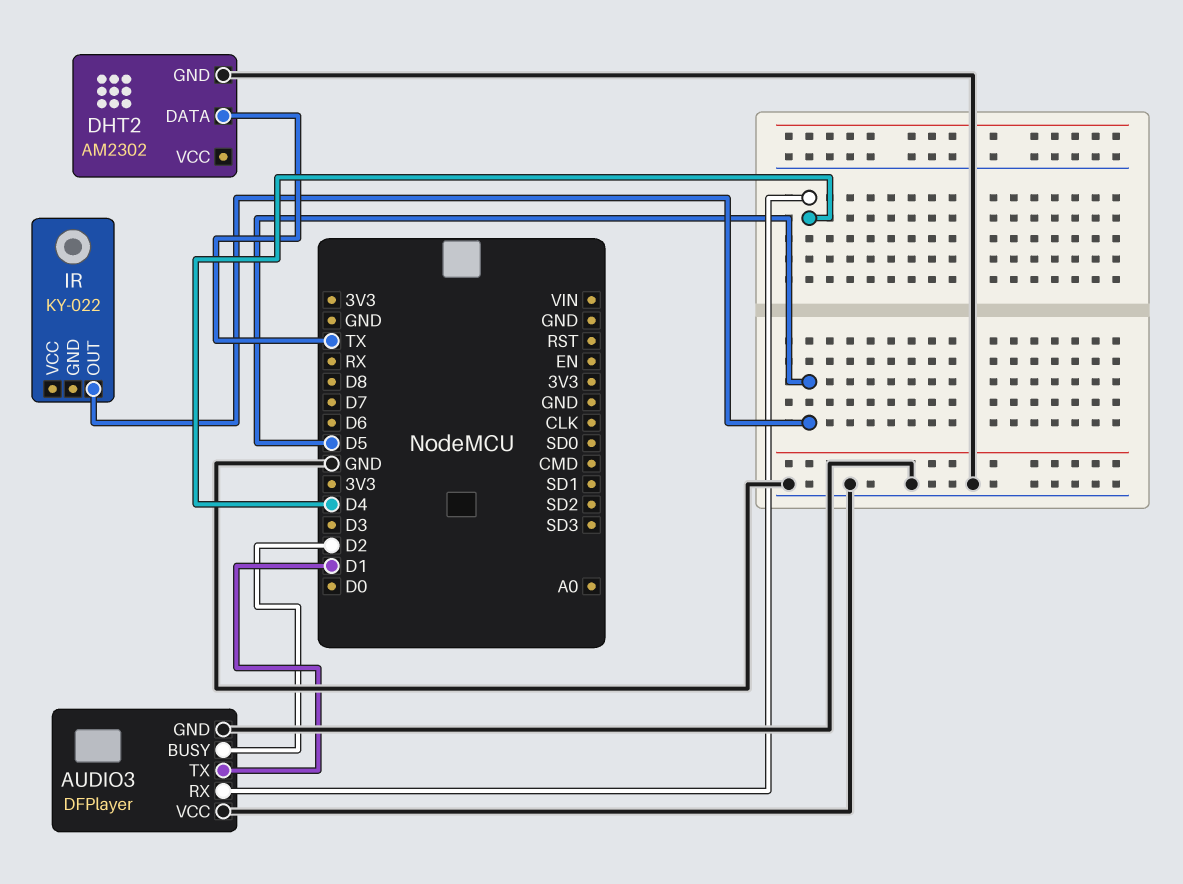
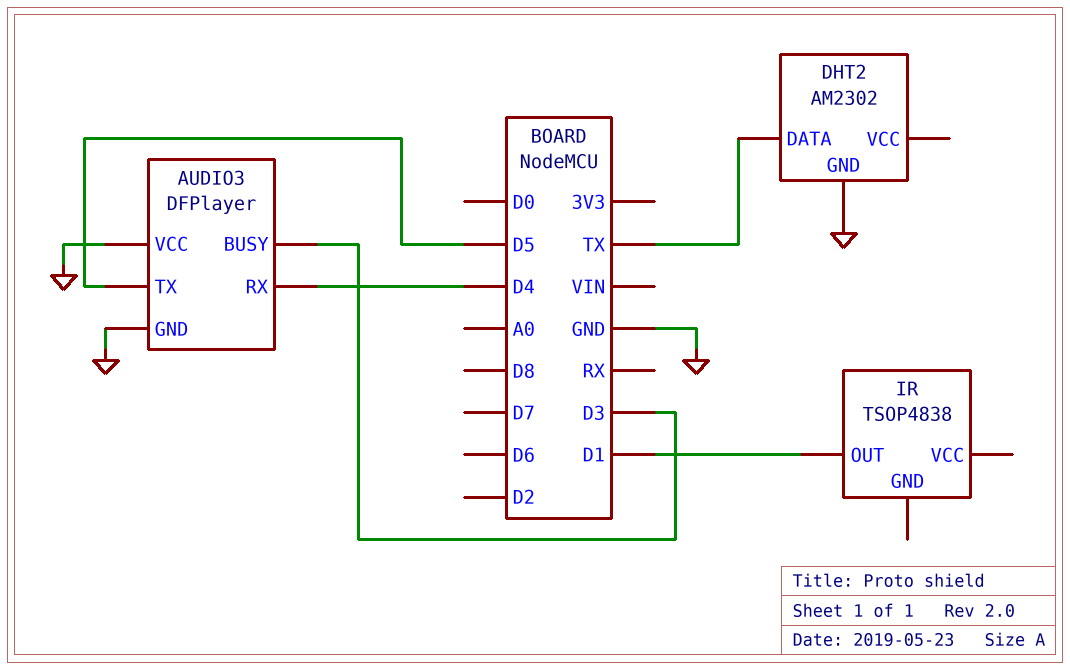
AUDIO3 pin BUSY: D2 -> D3
AUDIO3 pin TX: D1 -> D5
IR: KY-022 -> TSOP4838
IR pin OUT: D5 -> D1

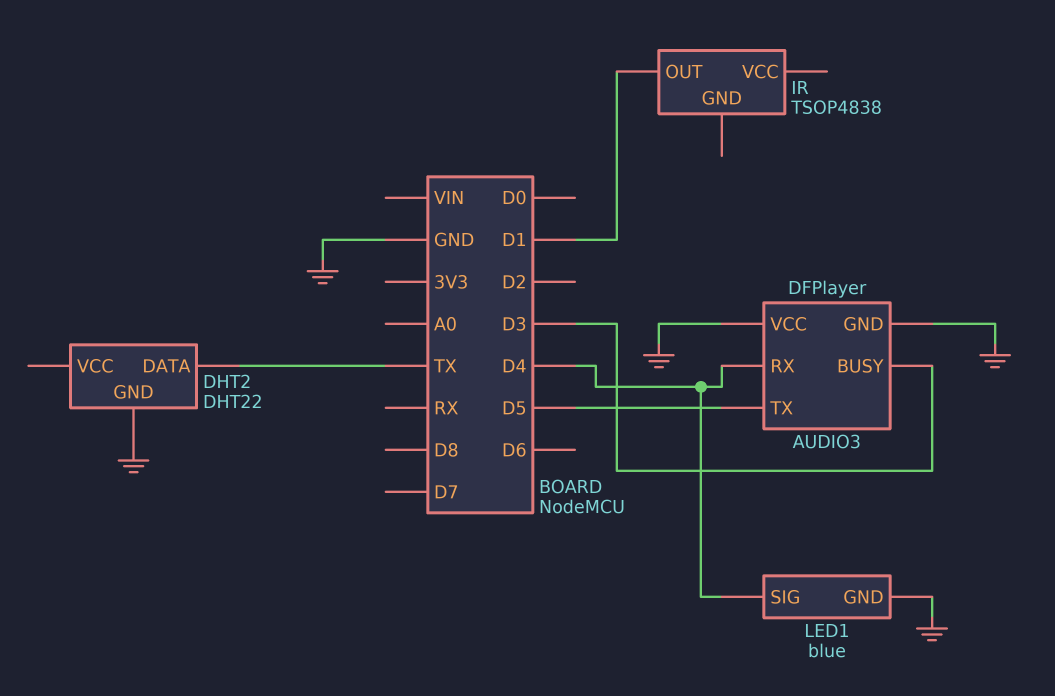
DHT2: AM2302 -> DHT22
LED1: none -> blue
LED1 pin GND: none -> GND
LED1 pin SIG: none -> D4

